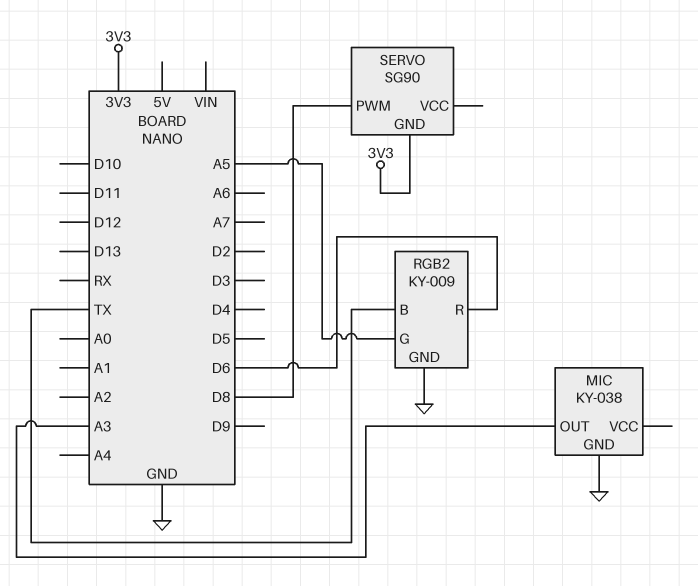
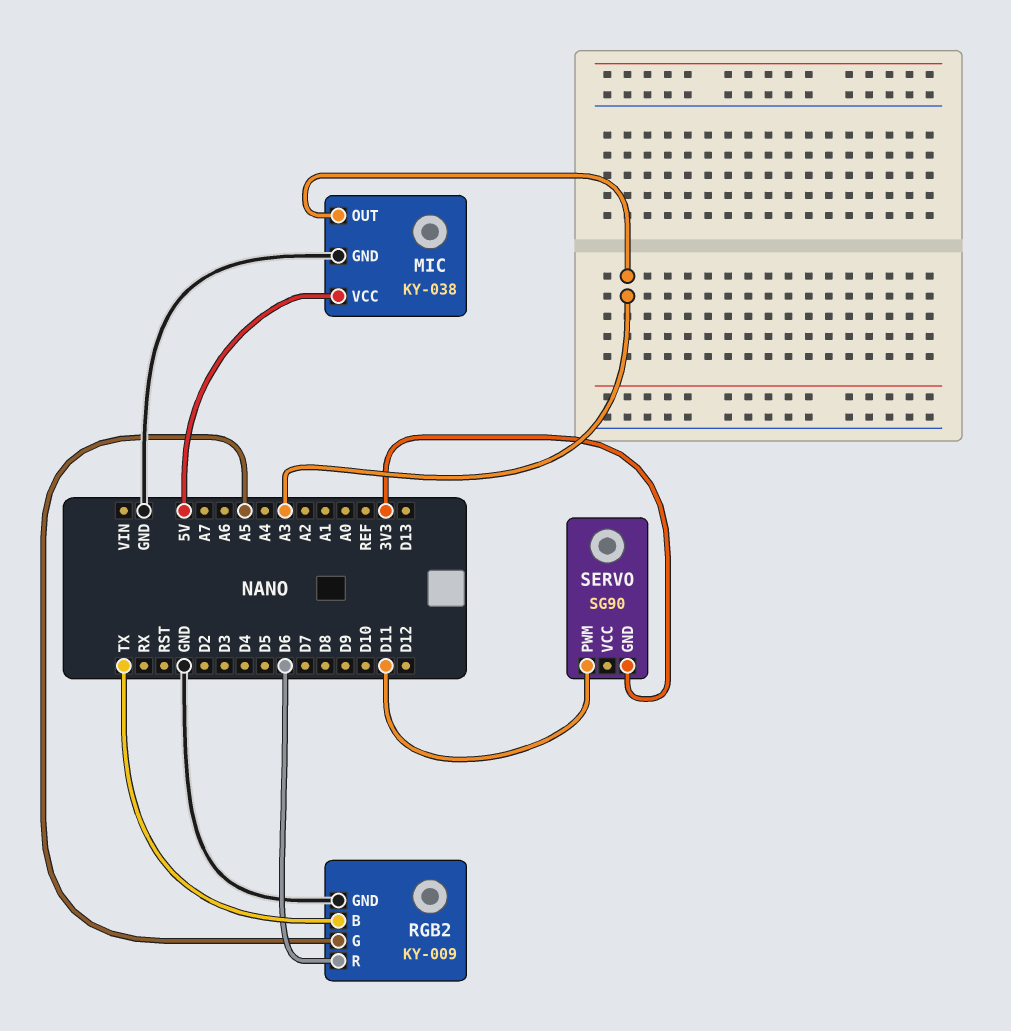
MIC pin VCC: none -> 5V
SERVO pin PWM: D8 -> D11

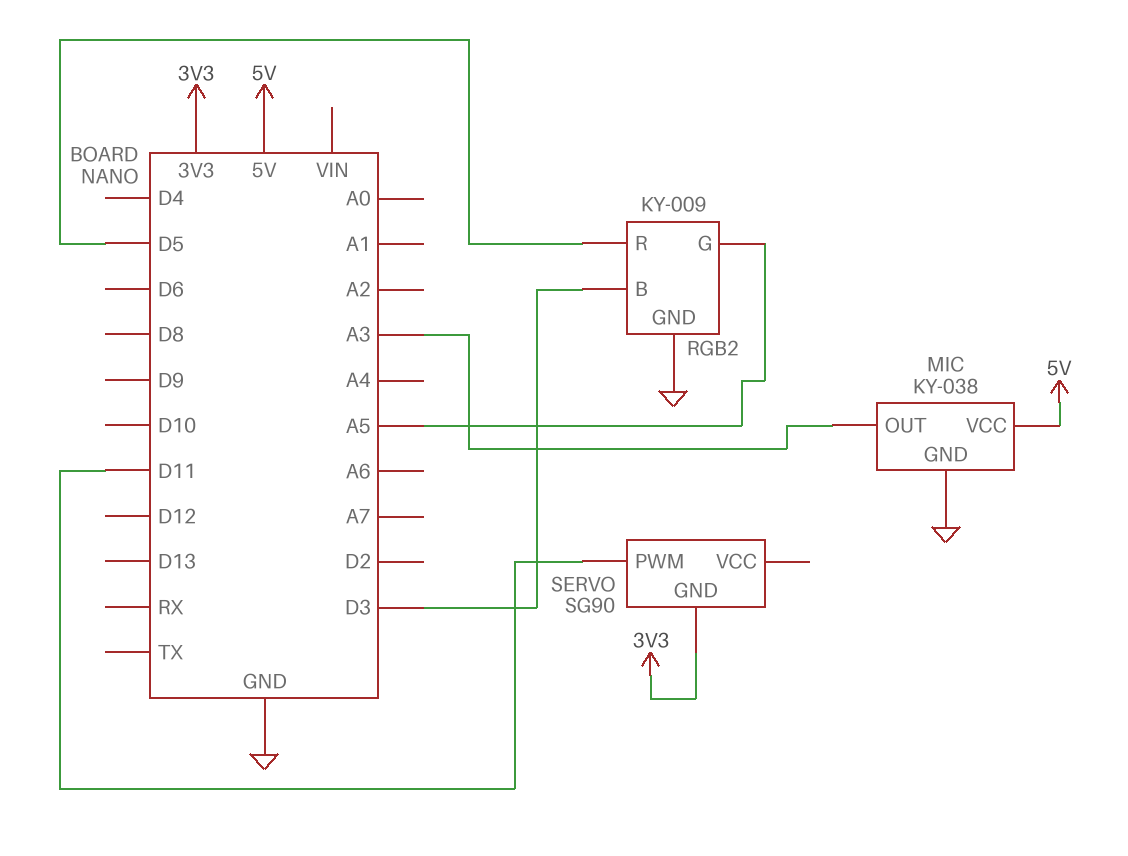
RGB2 pin B: TX -> D3
RGB2 pin R: D6 -> D5

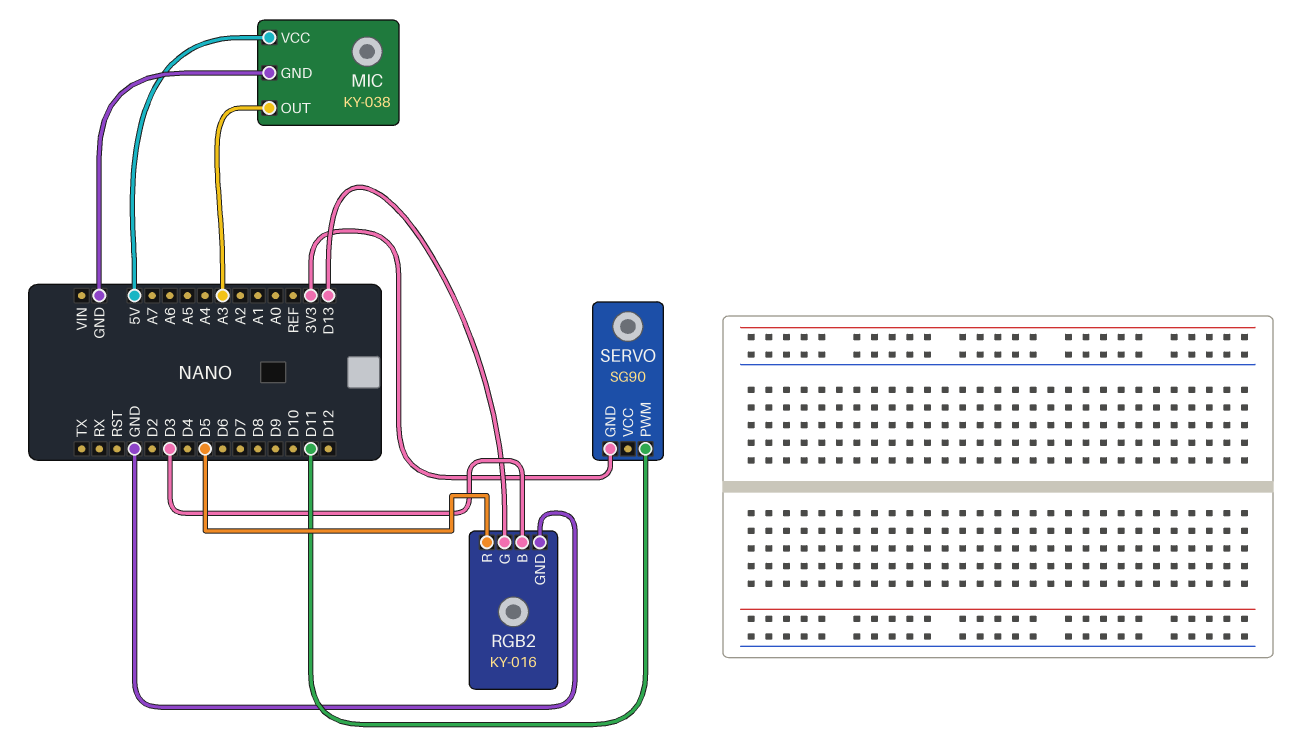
RGB2: KY-009 -> KY-016
RGB2 pin G: A5 -> D13

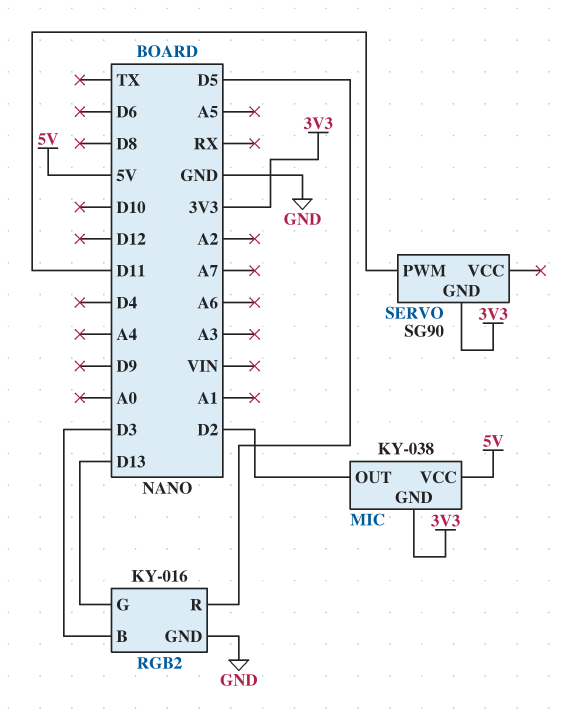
MIC pin GND: GND -> 3V3
MIC pin OUT: A3 -> D2

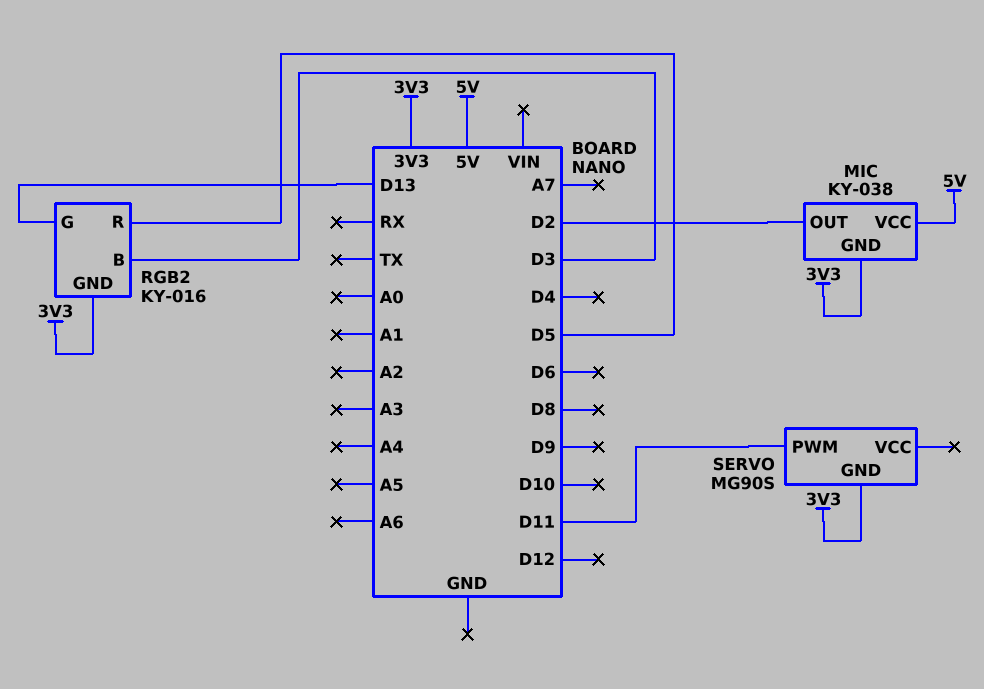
RGB2 pin GND: GND -> 3V3
SERVO: SG90 -> MG90S

